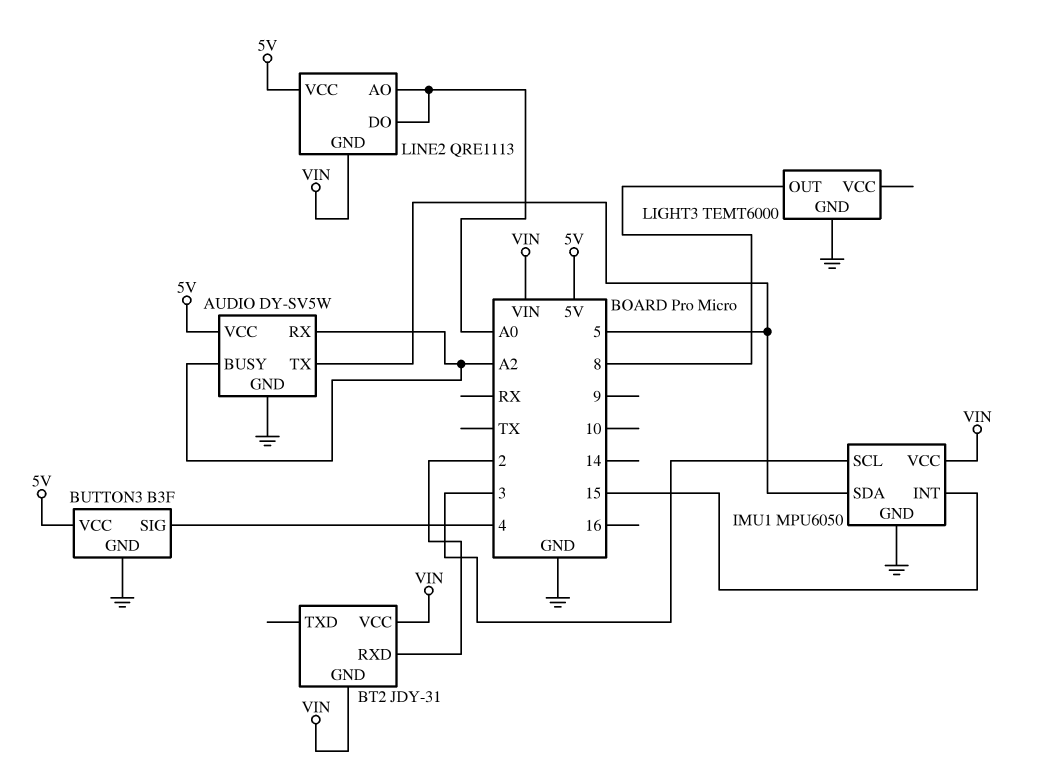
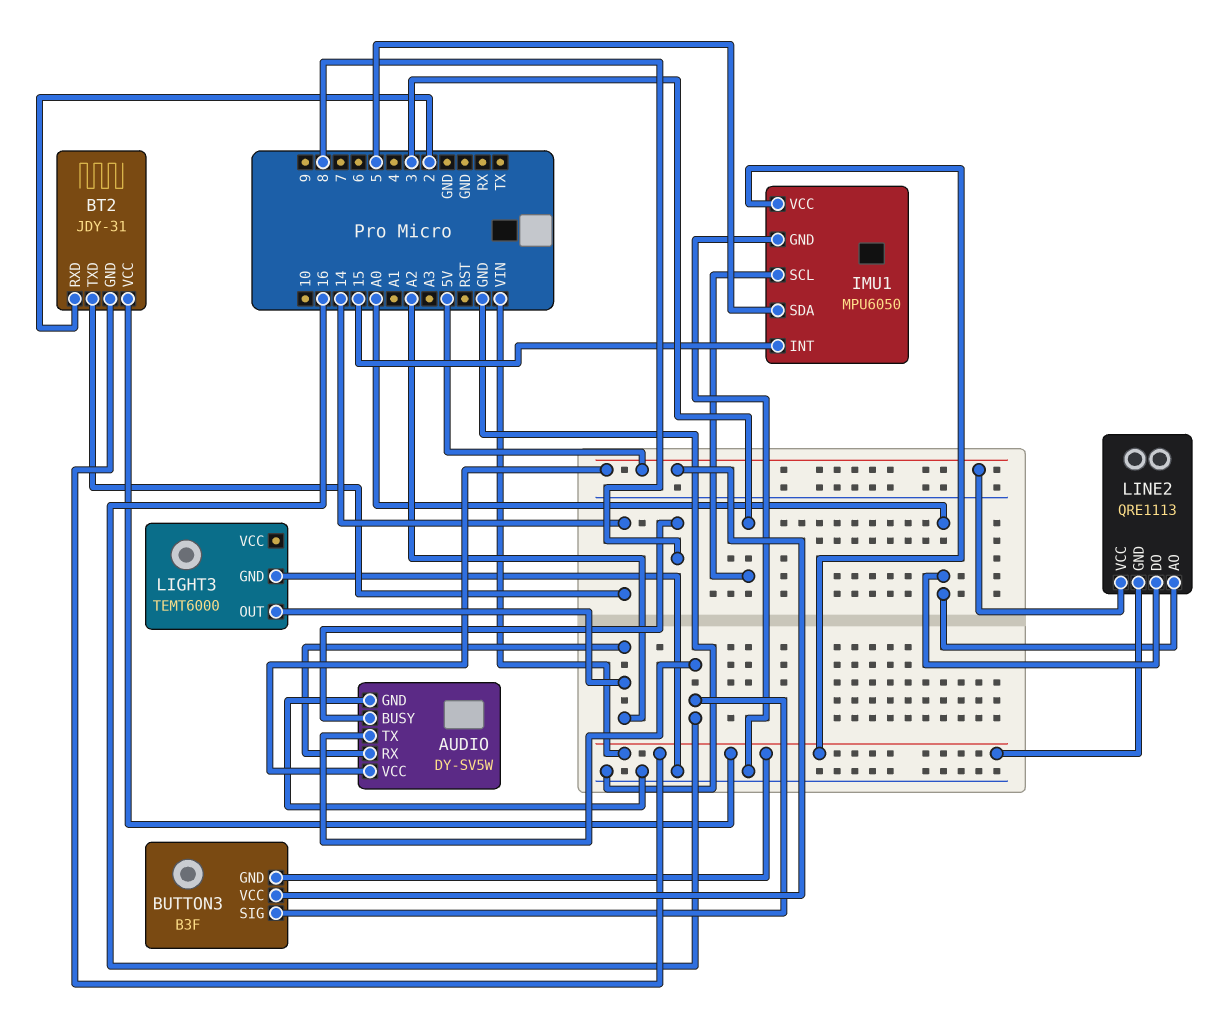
AUDIO pin BUSY: A2 -> 8
AUDIO pin TX: 5 -> 16
BT2 pin TXD: none -> 14
BUTTON3 pin GND: GND -> VIN
BUTTON3 pin SIG: 4 -> 16
LIGHT3 pin OUT: 8 -> A2

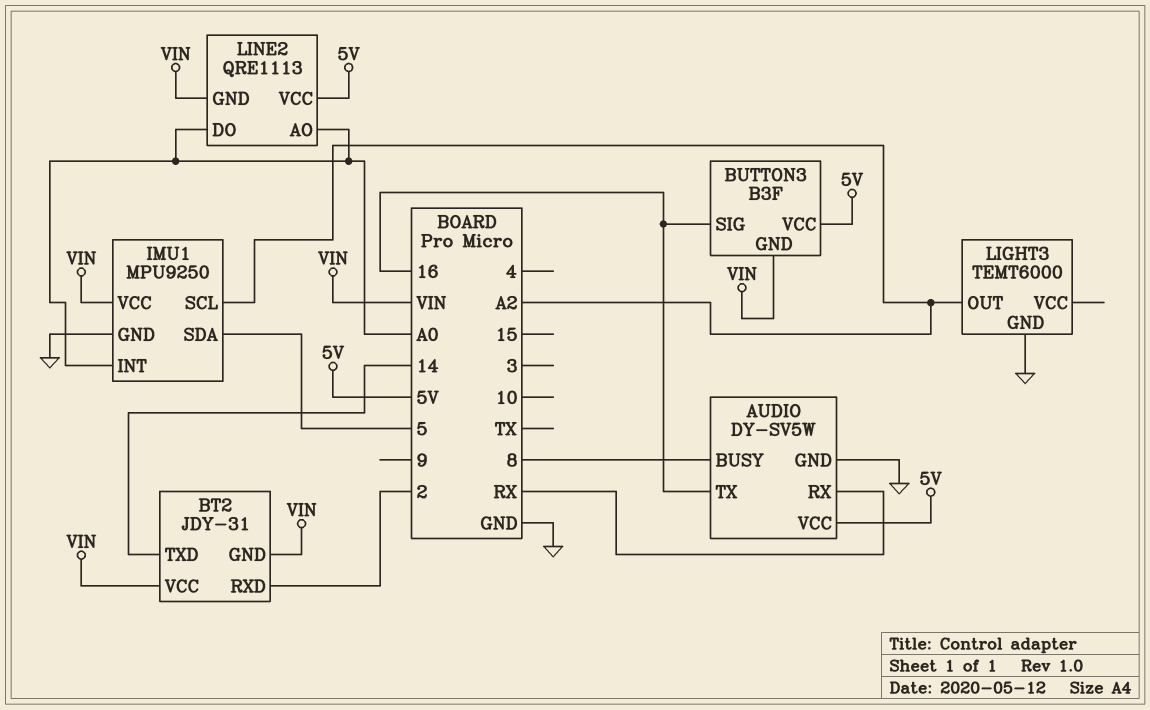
AUDIO pin RX: A2 -> RX
IMU1: MPU6050 -> MPU9250
IMU1 pin INT: 15 -> A0
IMU1 pin SCL: 3 -> A2

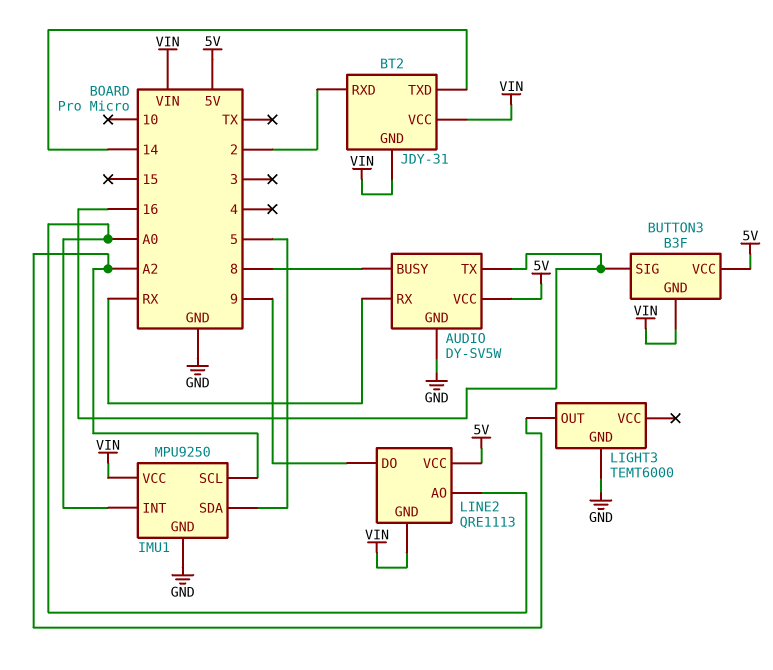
LINE2 pin DO: A0 -> 9

